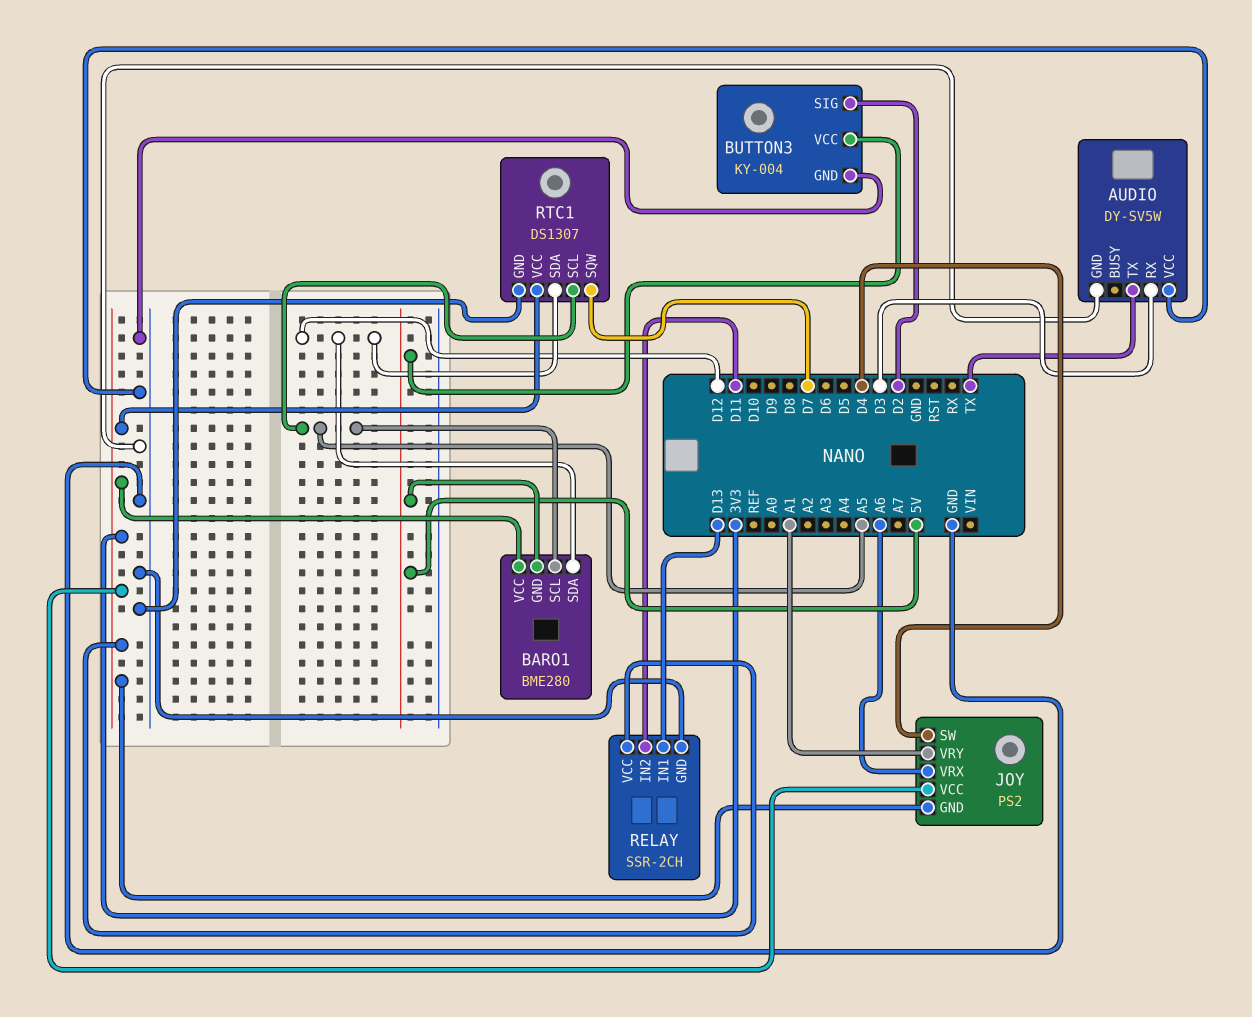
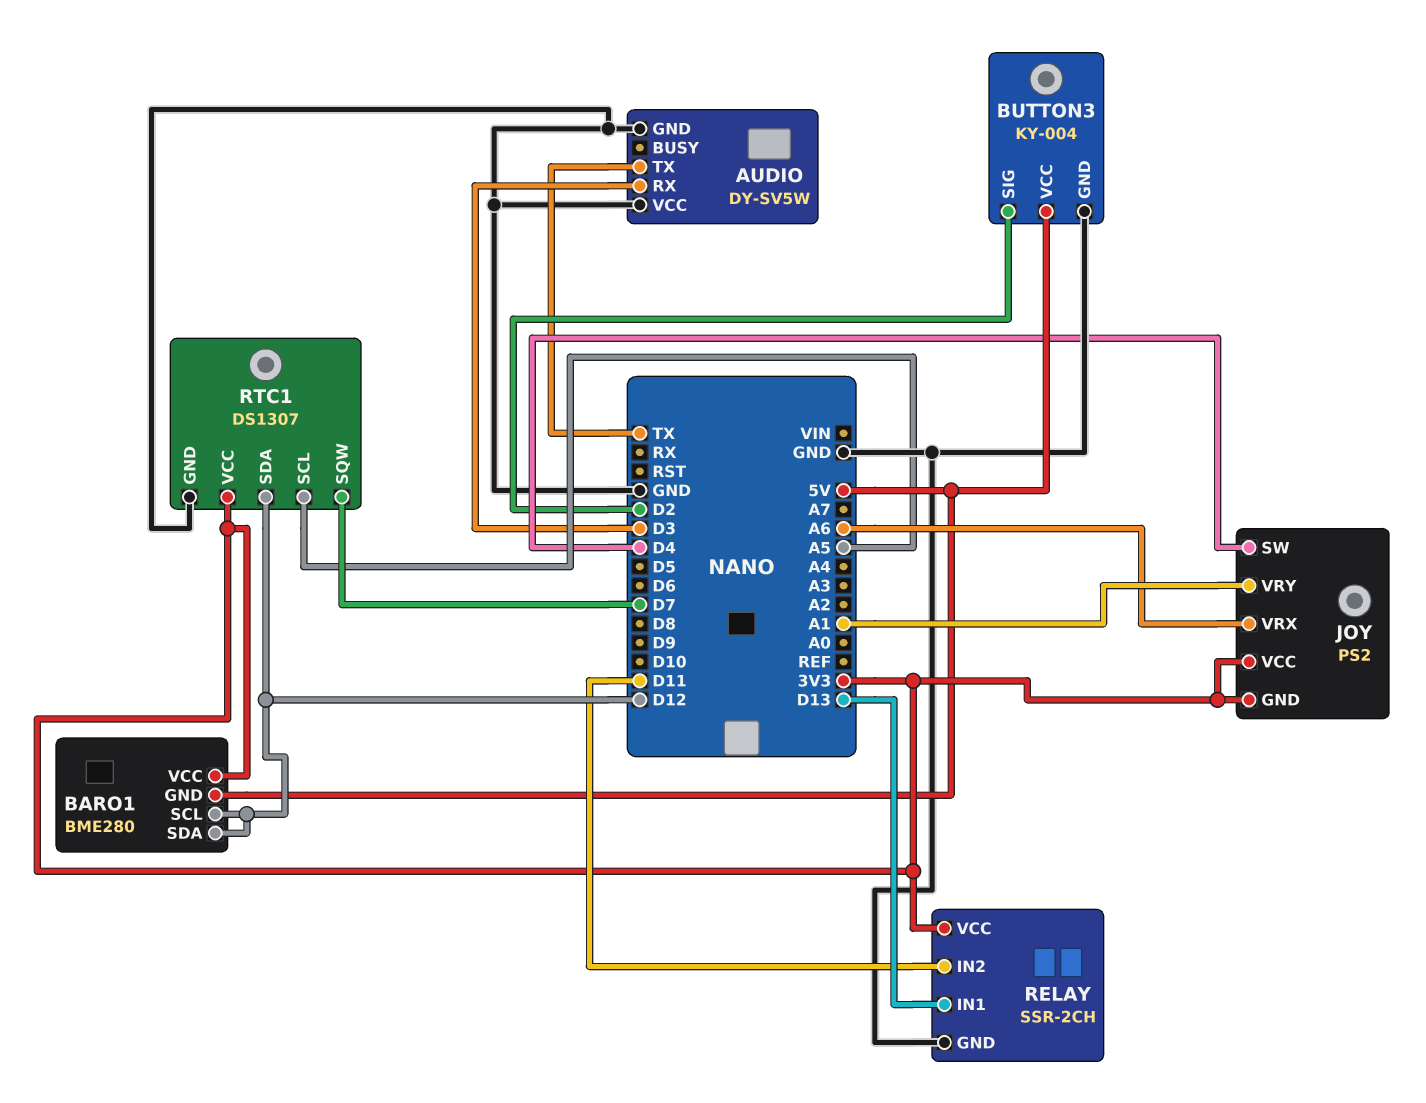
BARO1 pin SCL: A5 -> D12

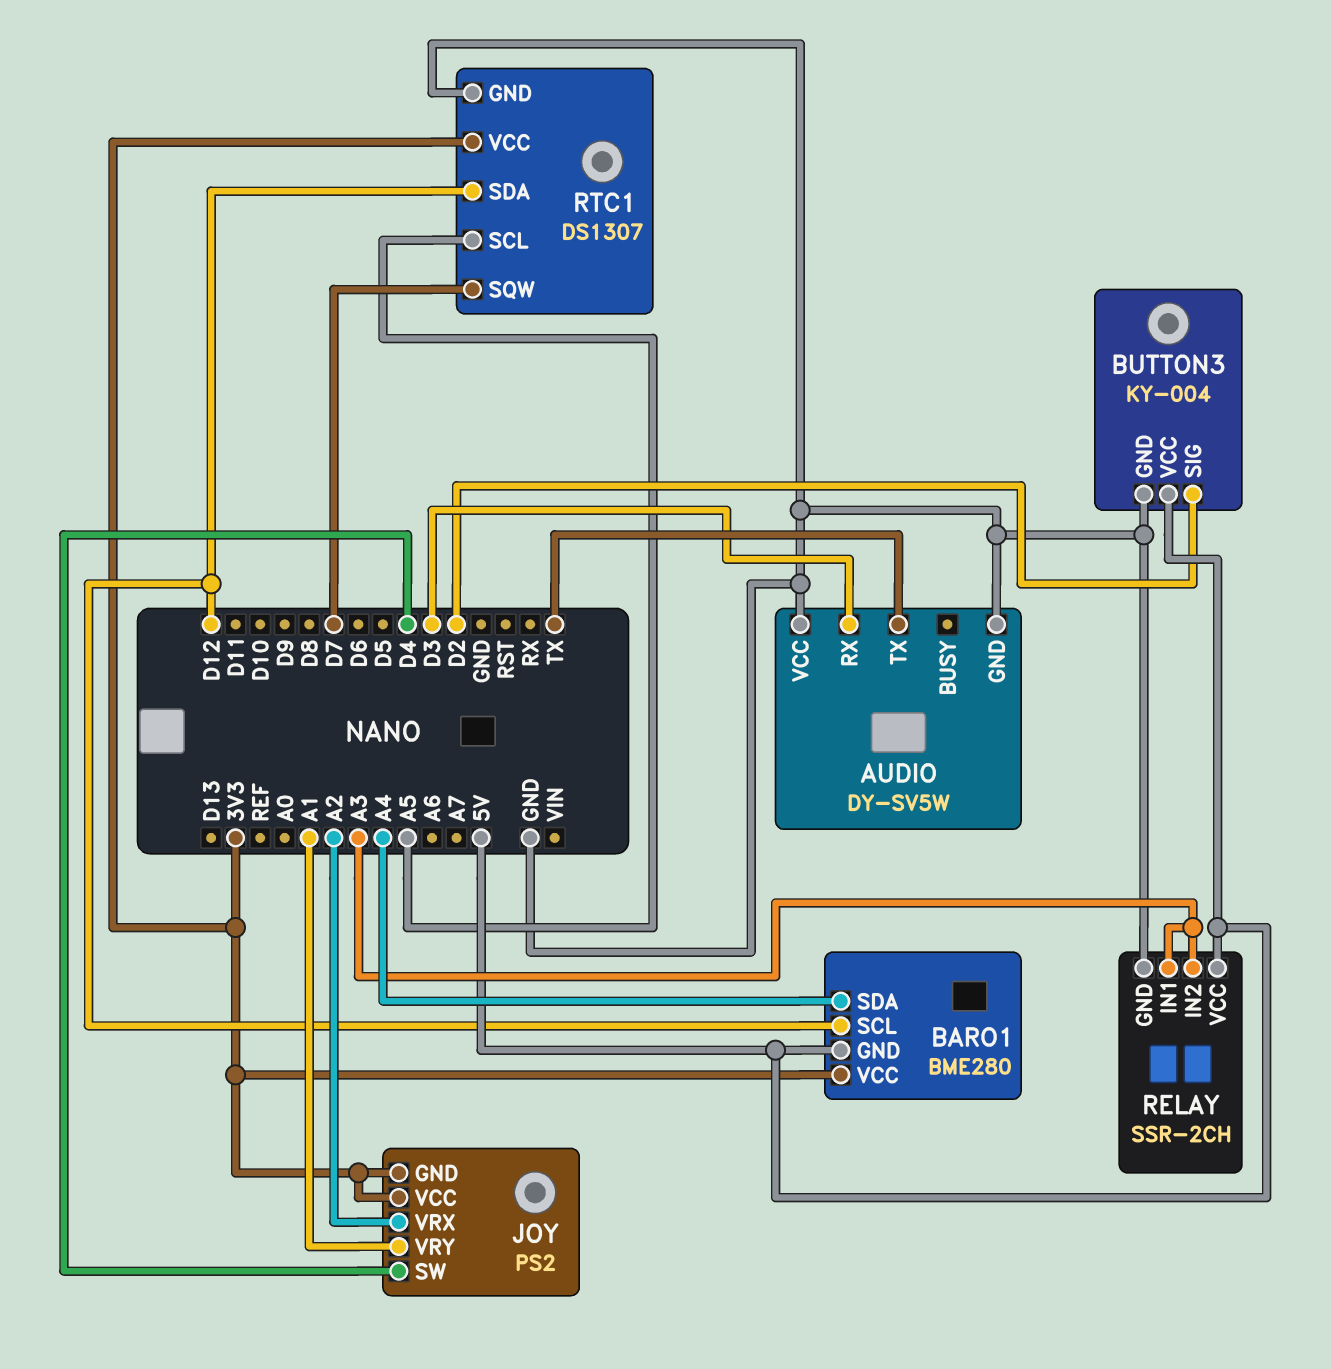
BARO1 pin SDA: D12 -> A4
JOY pin VRX: A6 -> A2
RELAY pin IN1: D13 -> A3
RELAY pin IN2: D11 -> A3
RELAY pin VCC: 3V3 -> 5V

